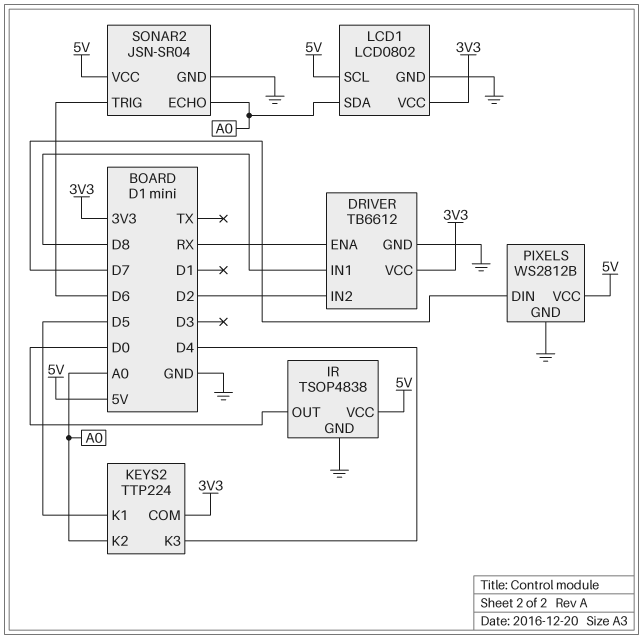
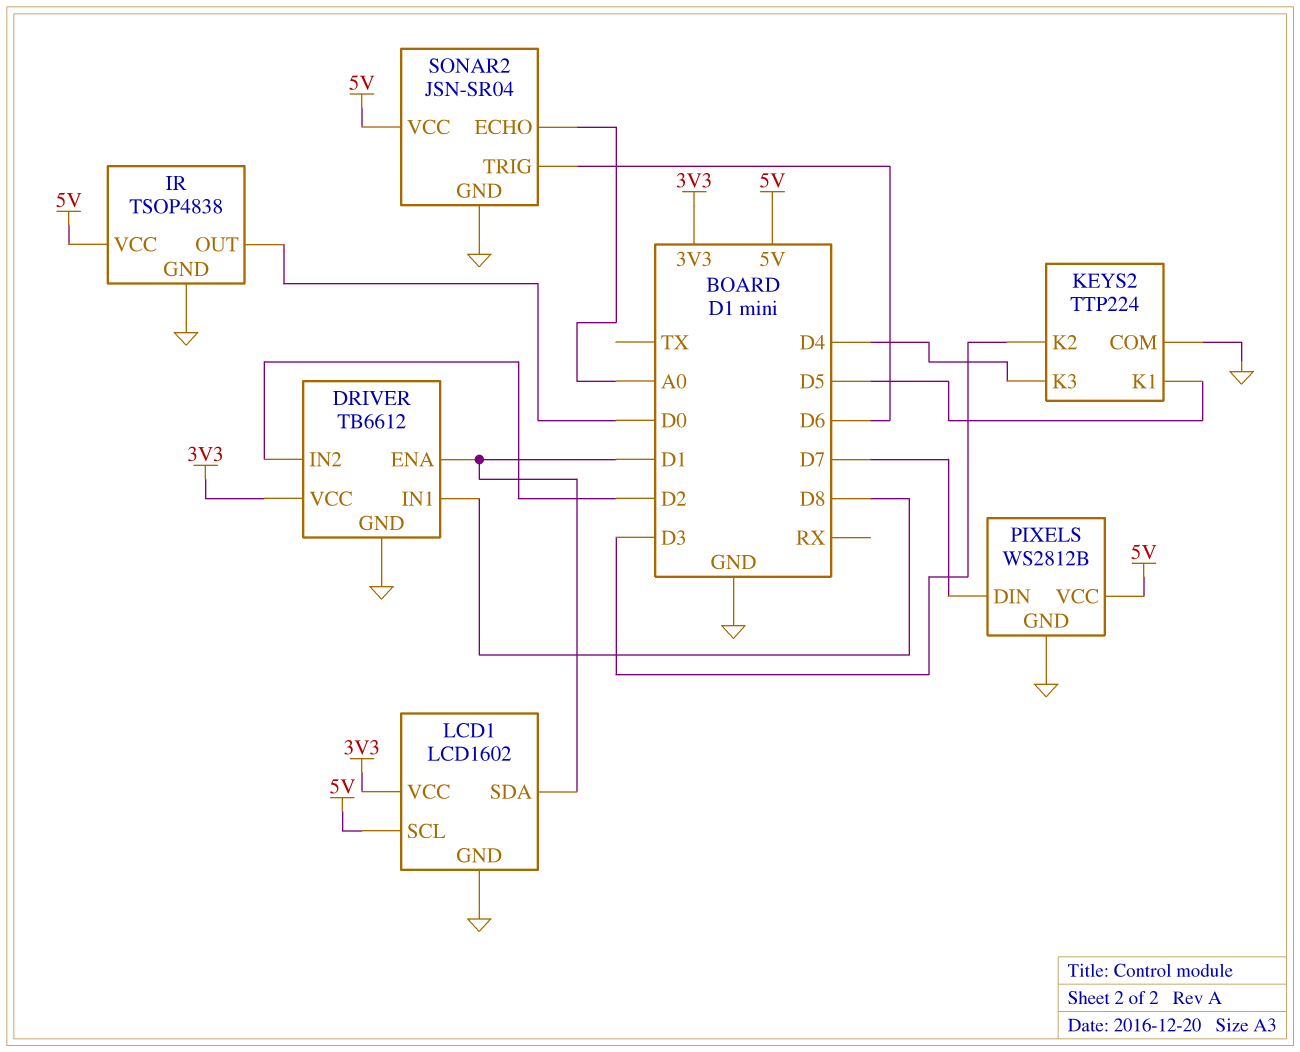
DRIVER pin ENA: RX -> D1
KEYS2 pin COM: 3V3 -> GND
KEYS2 pin K2: A0 -> D3
LCD1: LCD0802 -> LCD1602
LCD1 pin SDA: A0 -> D1

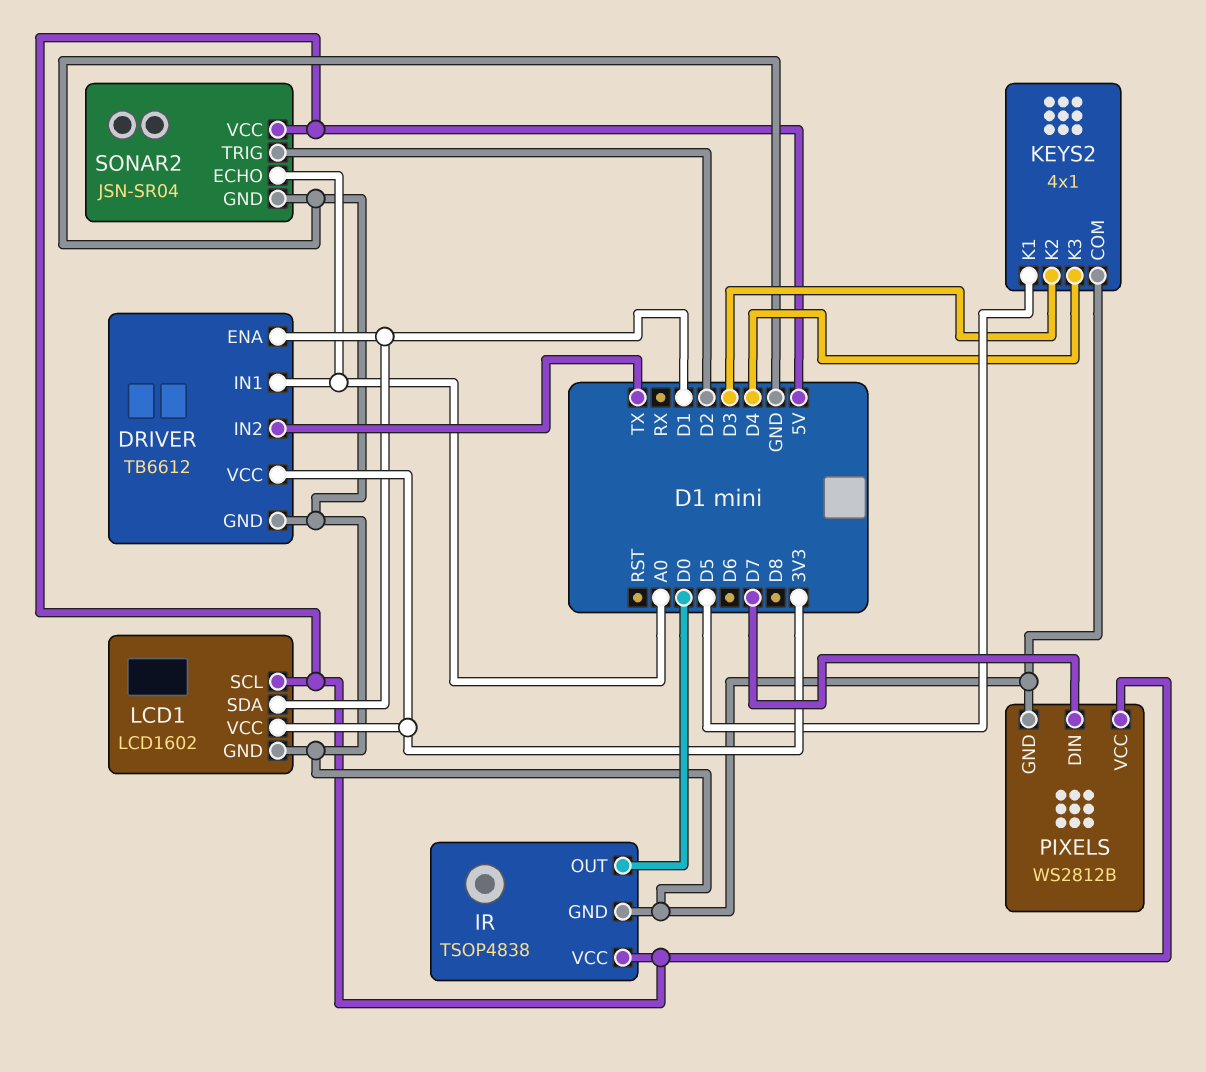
DRIVER pin IN1: D8 -> A0
DRIVER pin IN2: D2 -> TX
KEYS2: TTP224 -> 4x1
SONAR2 pin TRIG: D6 -> D2

